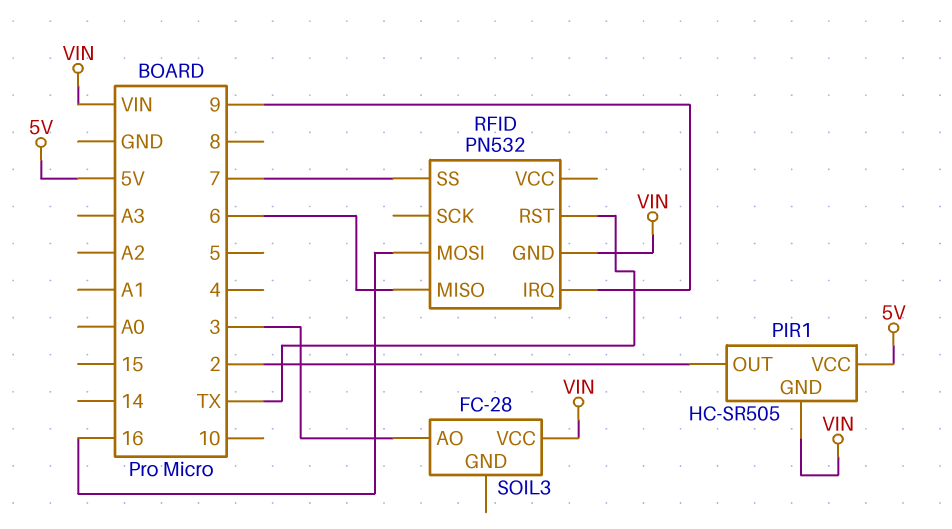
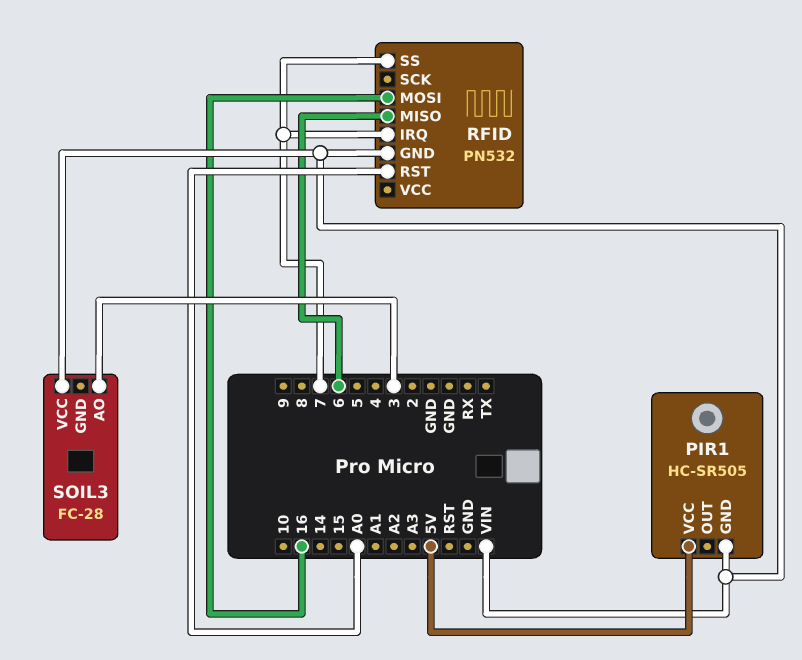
PIR1 pin OUT: 2 -> none
RFID pin IRQ: 9 -> 7
RFID pin RST: TX -> A0

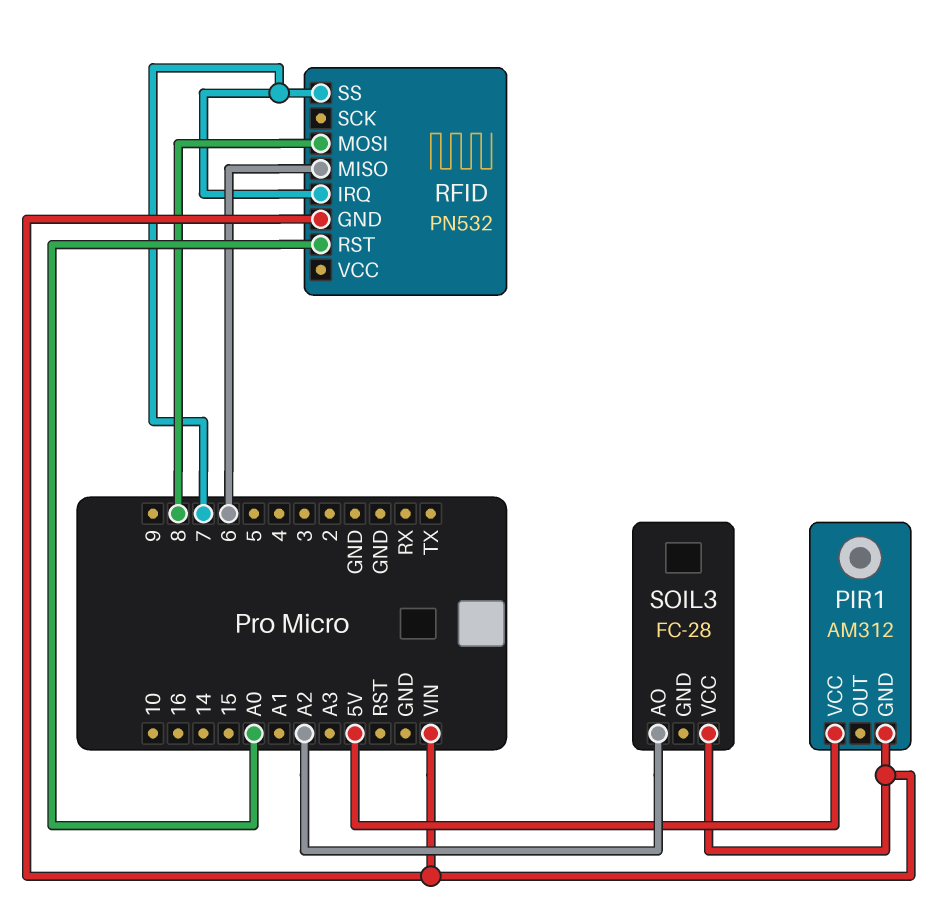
PIR1: HC-SR505 -> AM312
RFID pin MOSI: 16 -> 8
SOIL3 pin AO: 3 -> A2

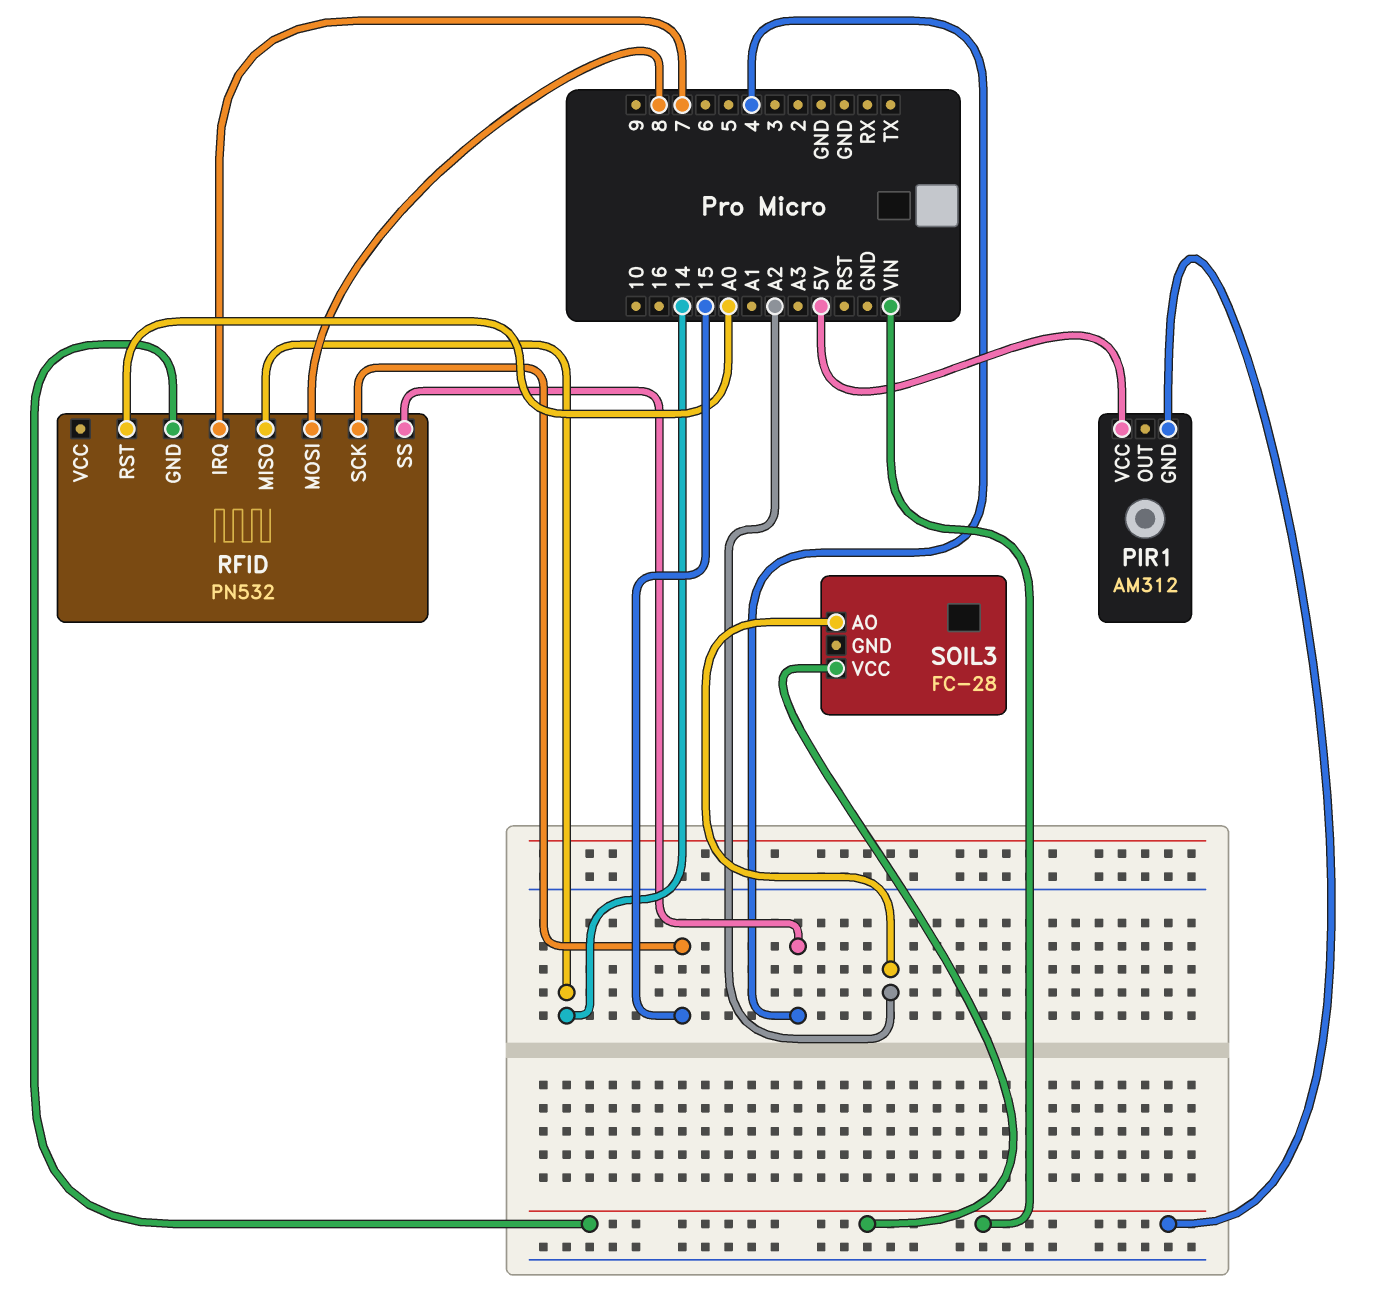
RFID pin MISO: 6 -> 14
RFID pin SCK: none -> 15
RFID pin SS: 7 -> 4

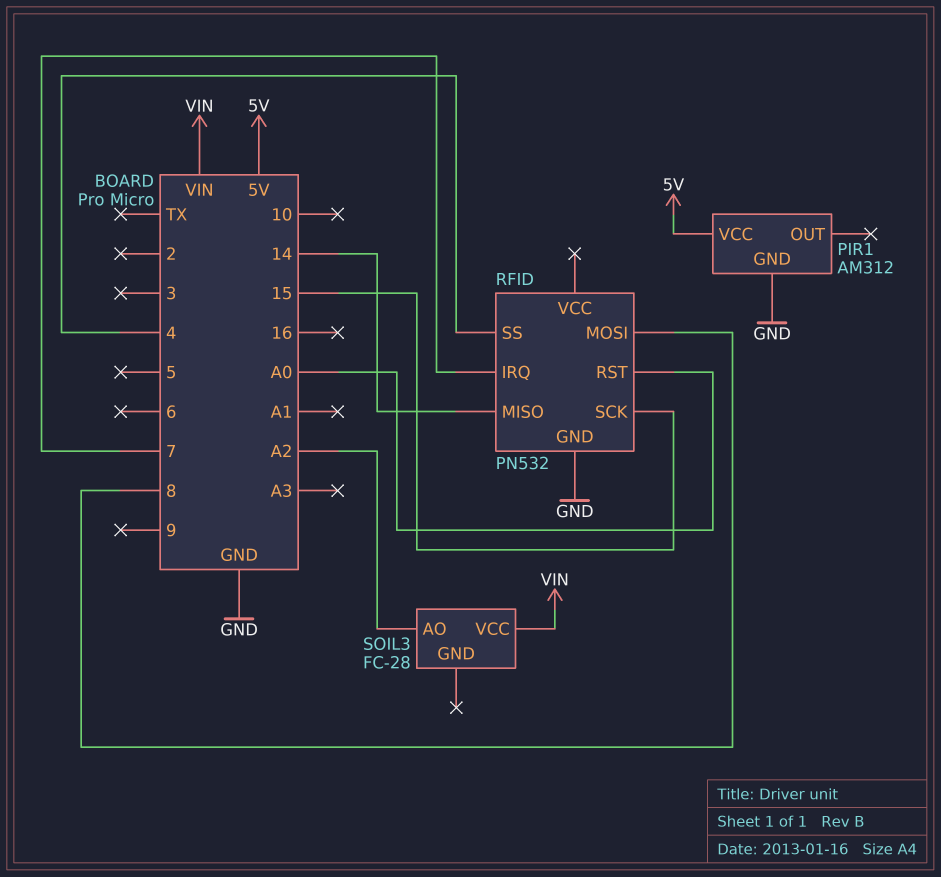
PIR1 pin GND: VIN -> GND
RFID pin GND: VIN -> GND

